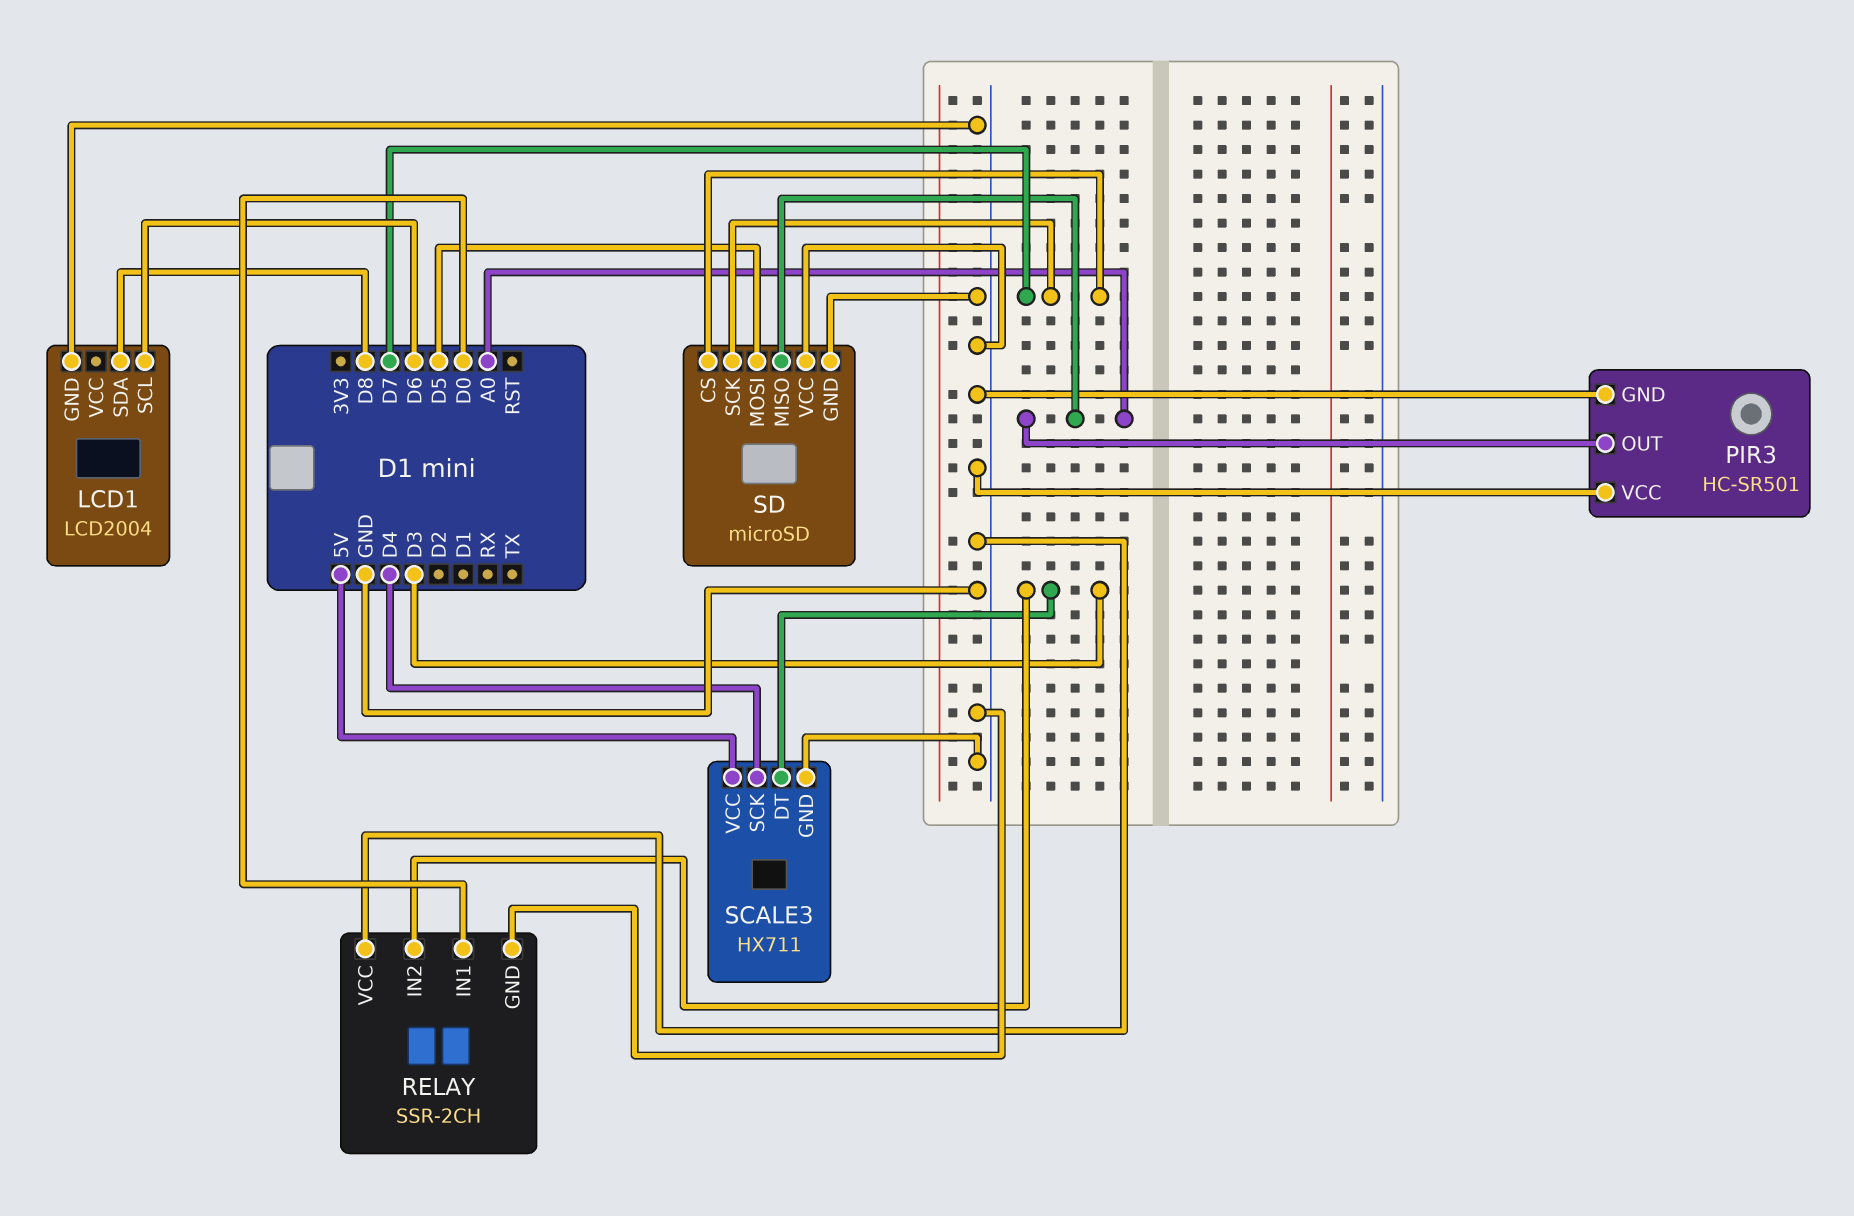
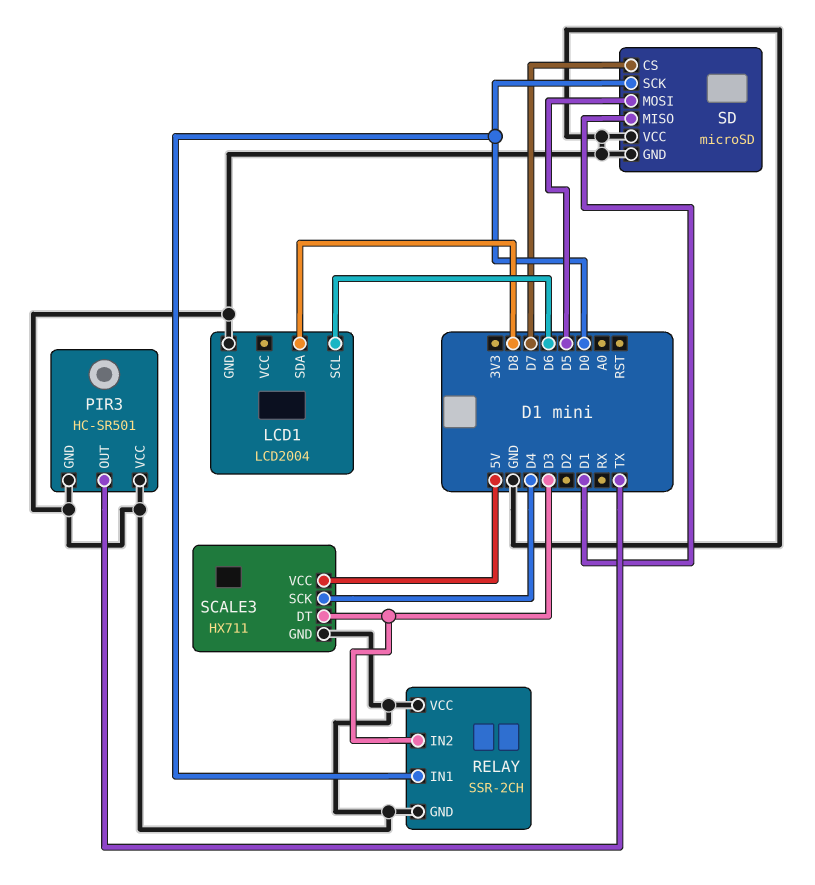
PIR3 pin OUT: A0 -> TX
SD pin MISO: A0 -> D1
SD pin SCK: D7 -> D0

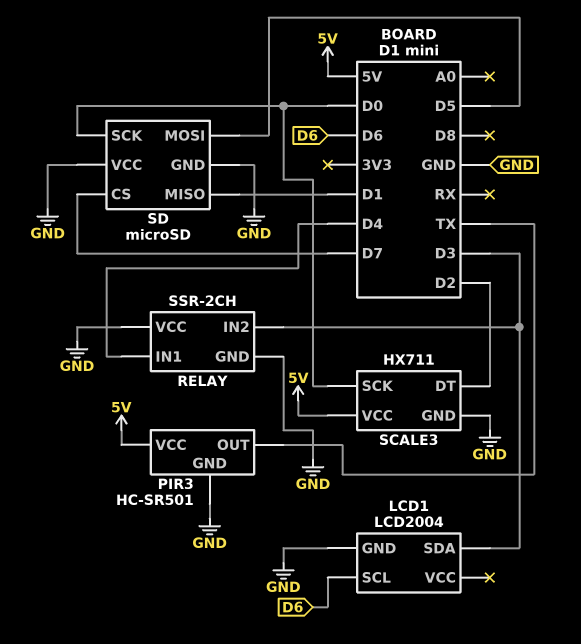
LCD1 pin SDA: D8 -> D3
PIR3 pin VCC: GND -> 5V
RELAY pin IN1: D0 -> D4
SCALE3 pin DT: D3 -> D2
SCALE3 pin SCK: D4 -> D0

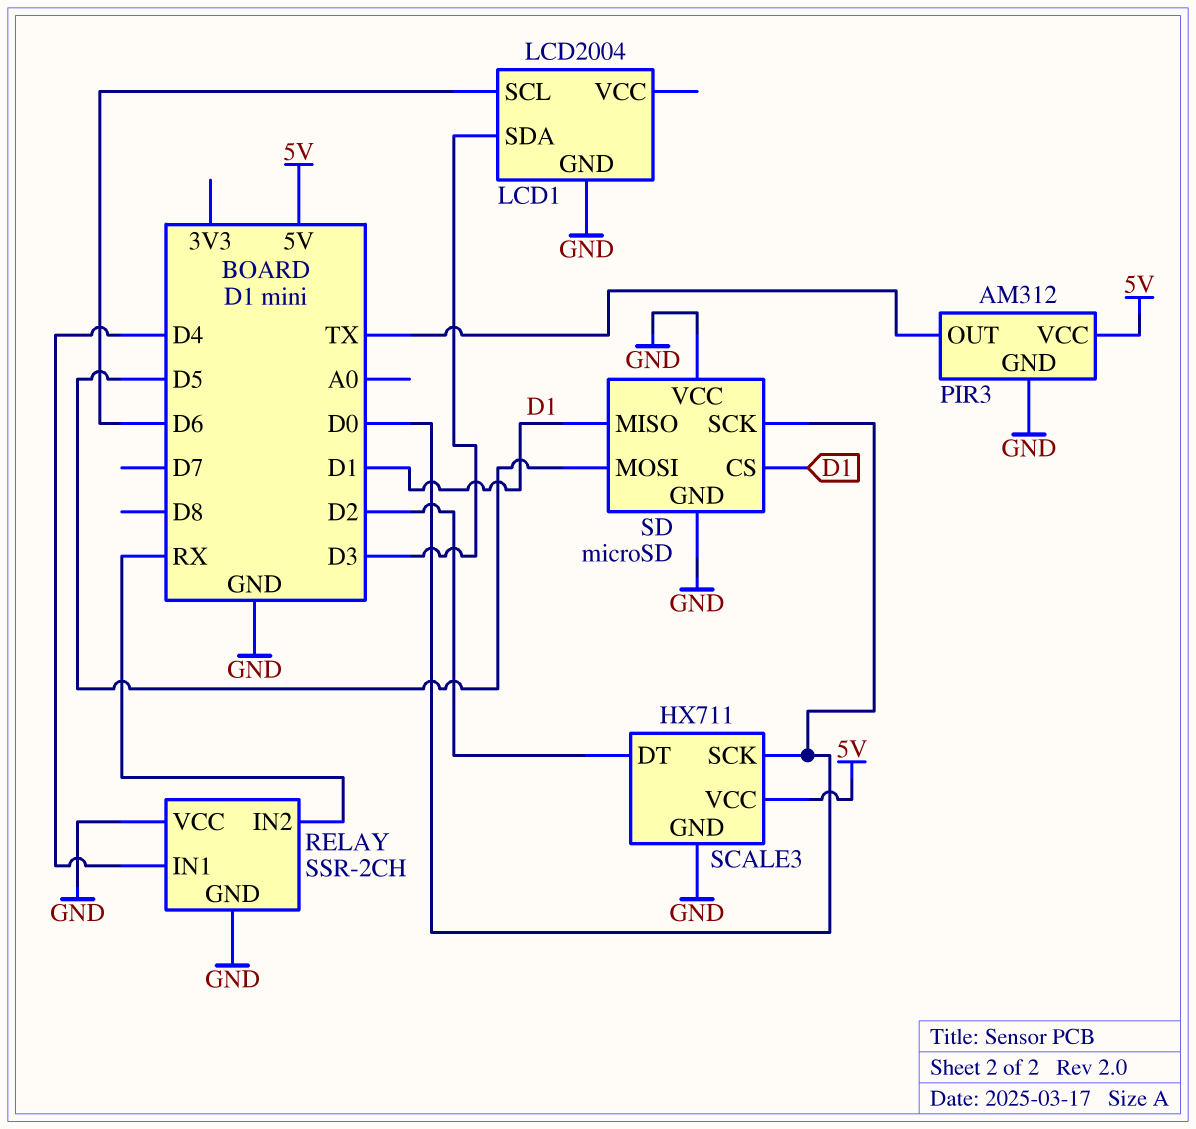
PIR3: HC-SR501 -> AM312
RELAY pin IN2: D3 -> RX
SD pin CS: D7 -> D1

